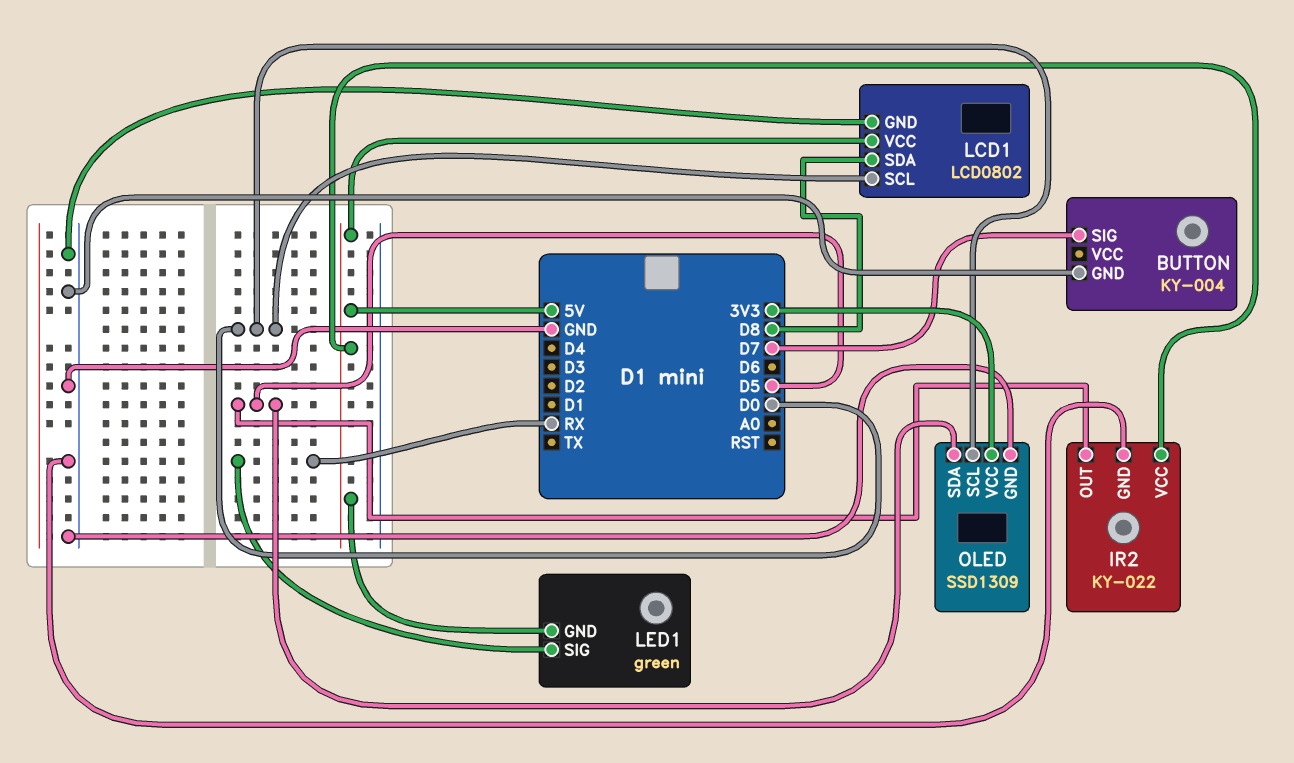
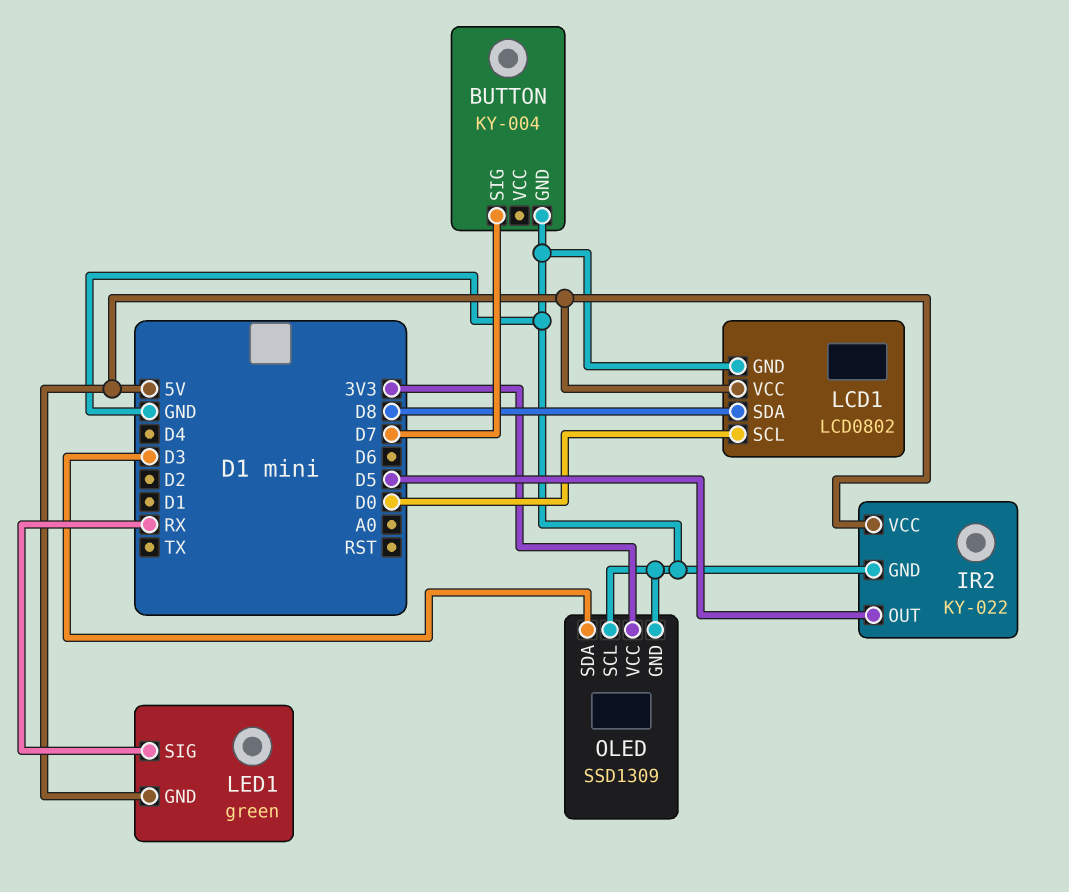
OLED pin SCL: D0 -> GND
OLED pin SDA: D5 -> D3

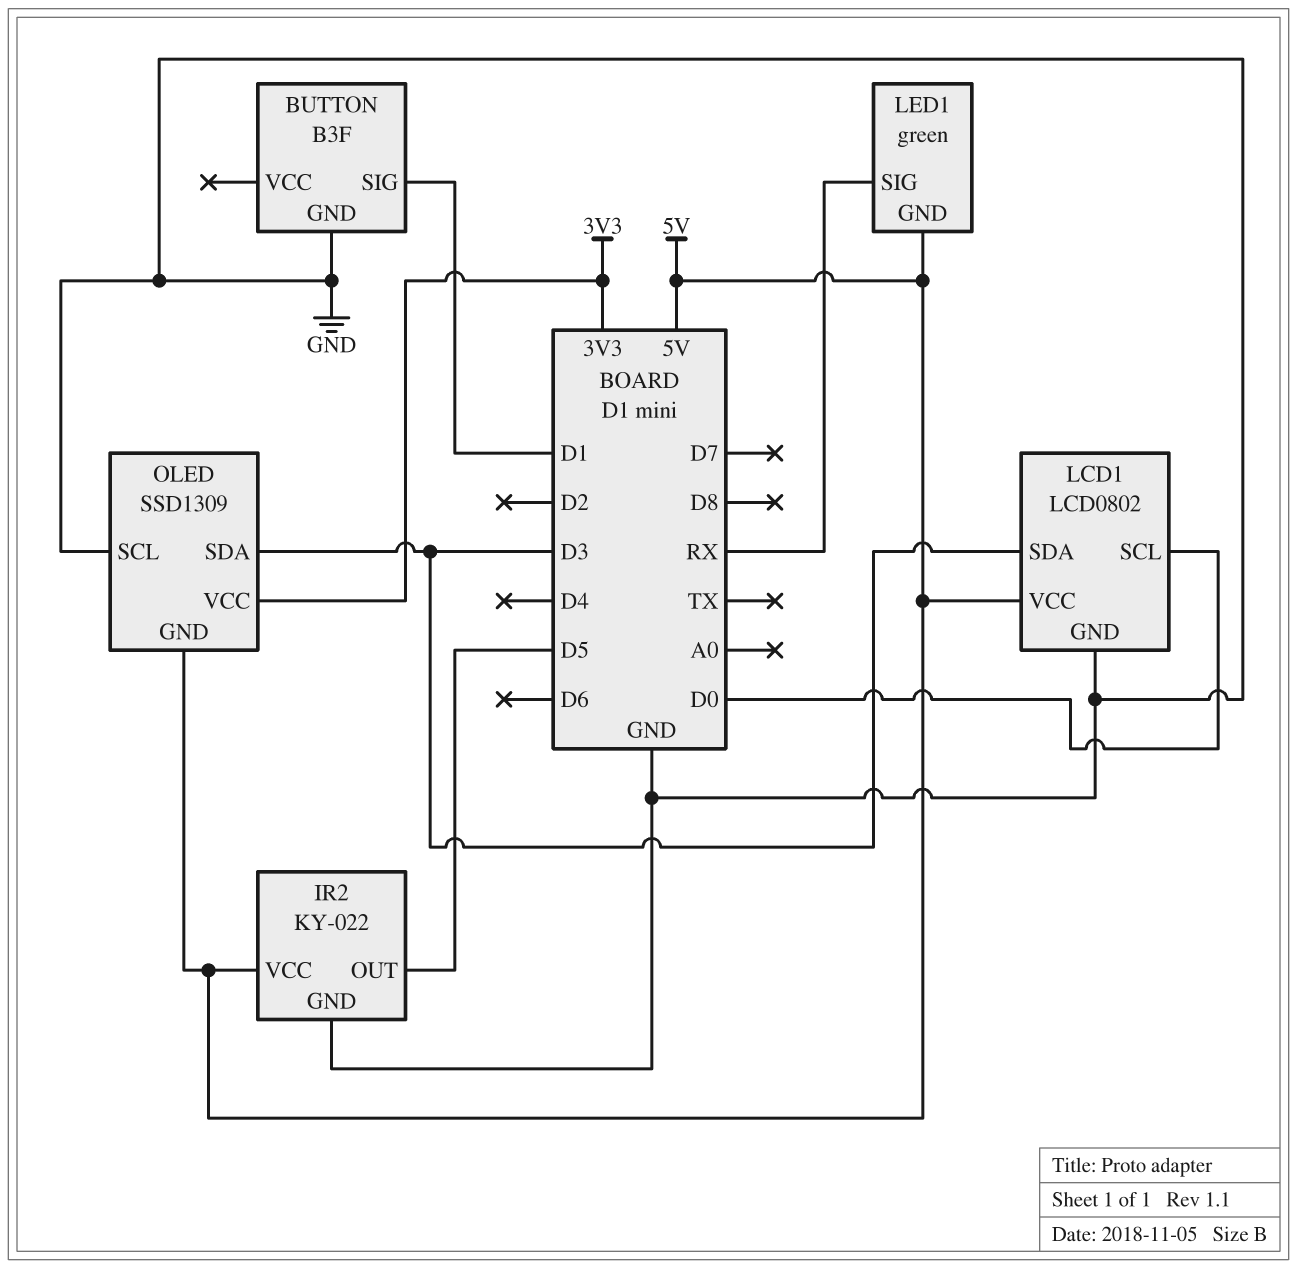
BUTTON: KY-004 -> B3F
BUTTON pin SIG: D7 -> D1
LCD1 pin SDA: D8 -> D3
OLED pin GND: GND -> 5V

